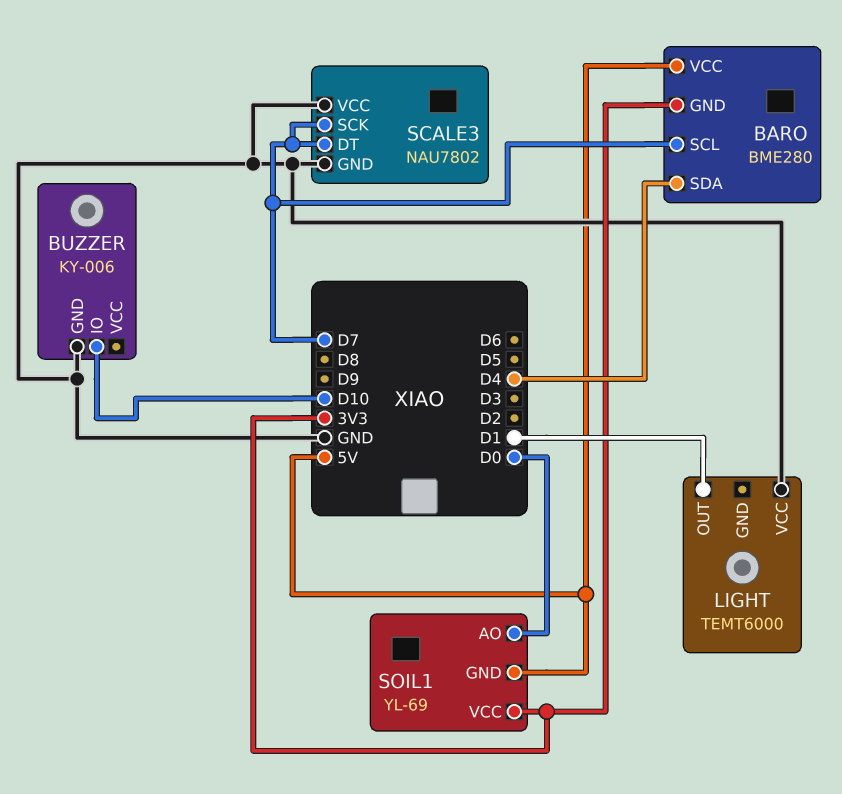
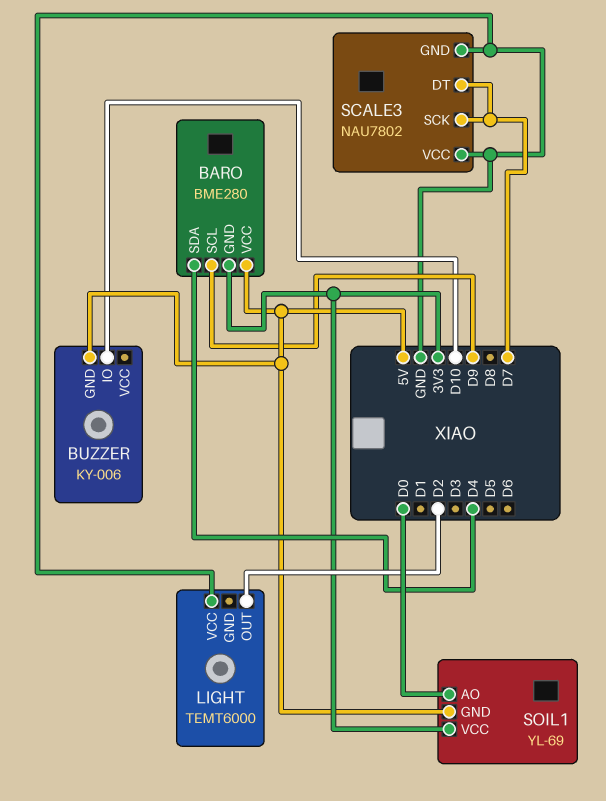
BARO pin SCL: D7 -> D9
BUZZER pin GND: GND -> 5V
LIGHT pin OUT: D1 -> D2

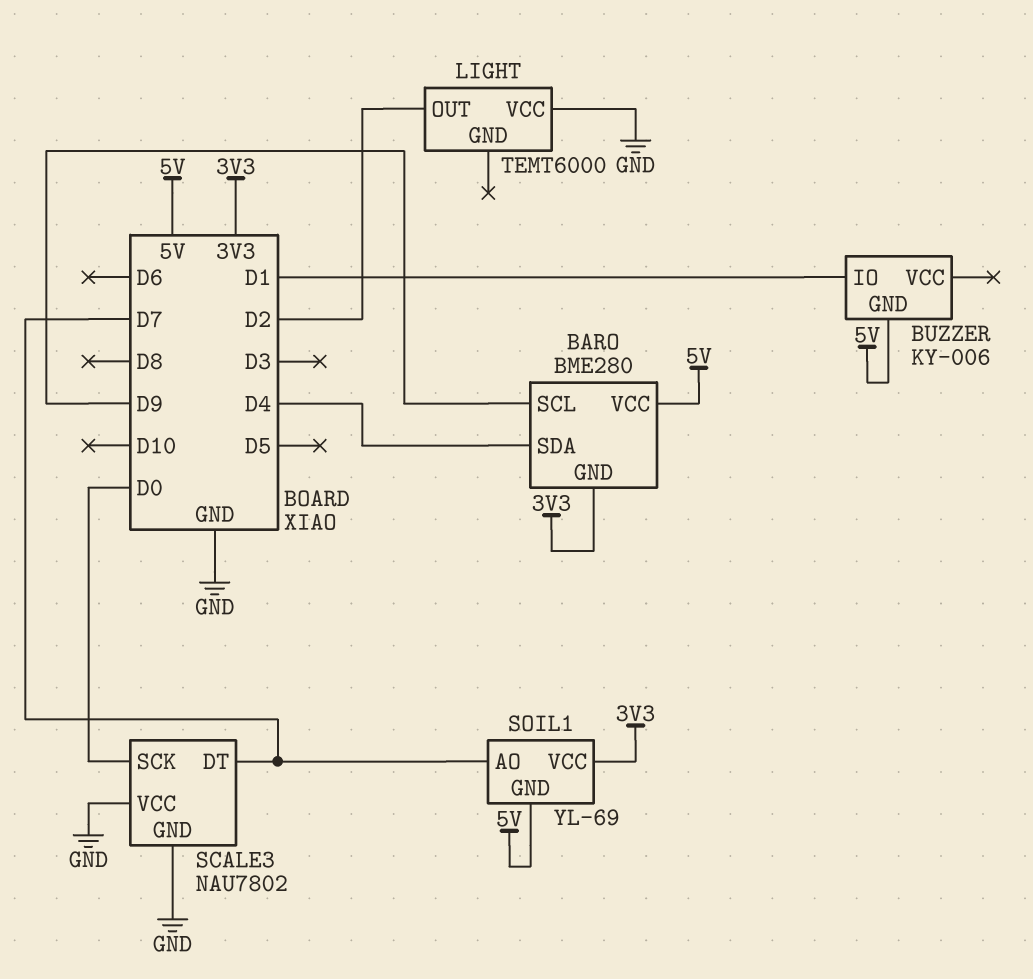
BUZZER pin IO: D10 -> D1
SCALE3 pin SCK: D7 -> D0
SOIL1 pin AO: D0 -> D7

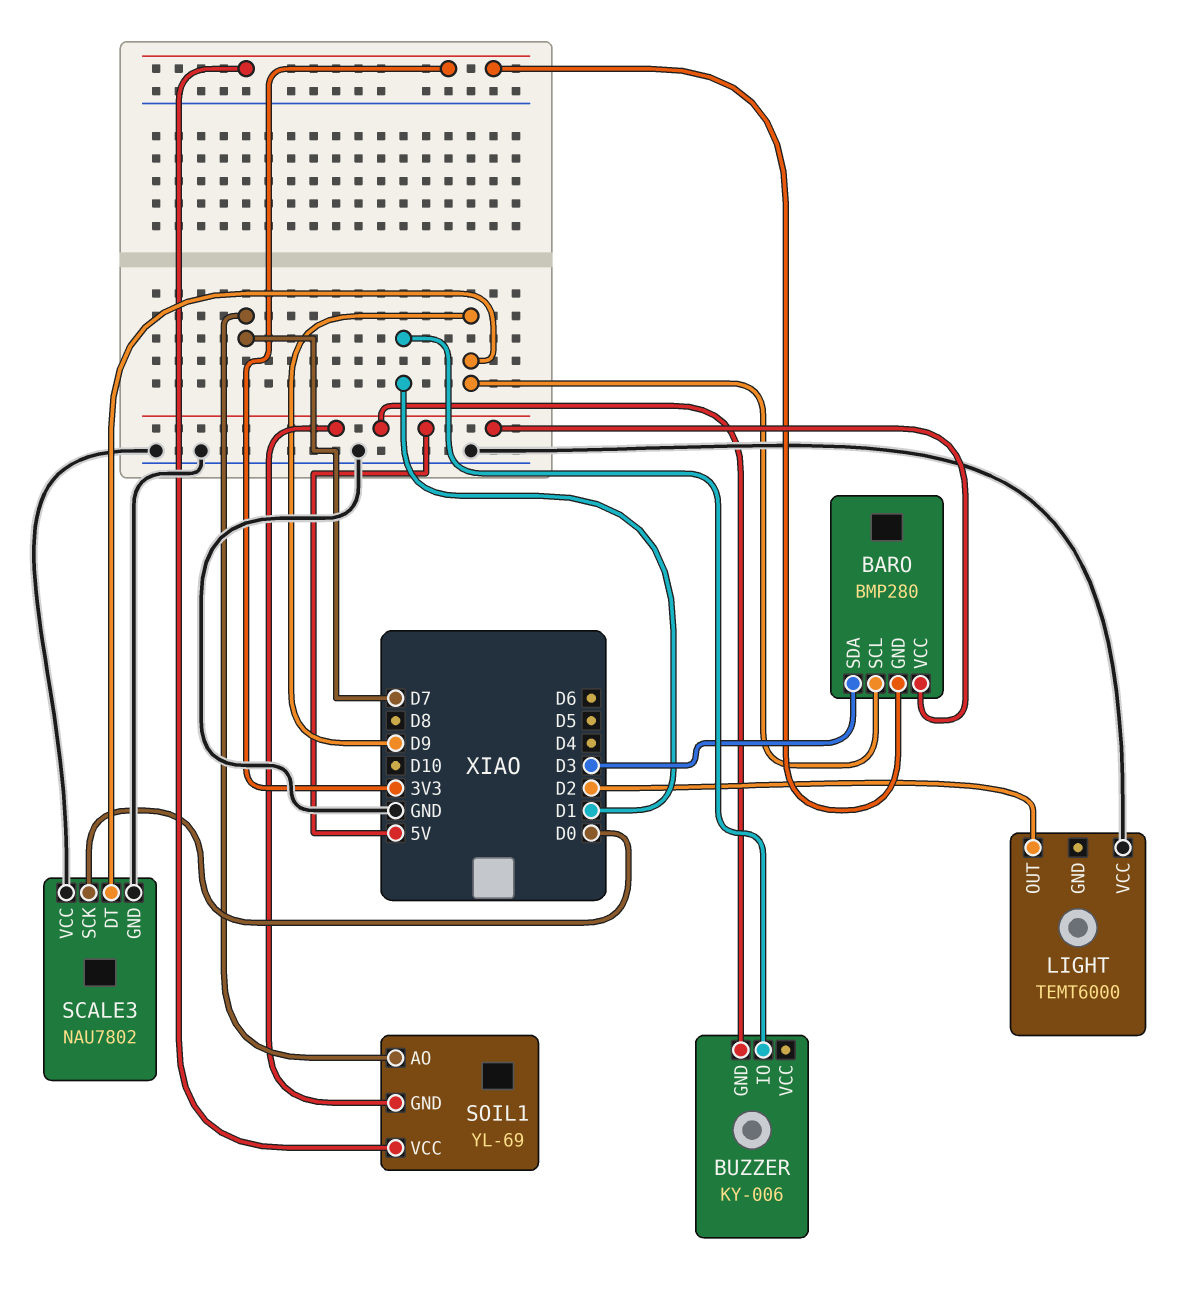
BARO: BME280 -> BMP280
BARO pin SDA: D4 -> D3
SCALE3 pin DT: D7 -> D9

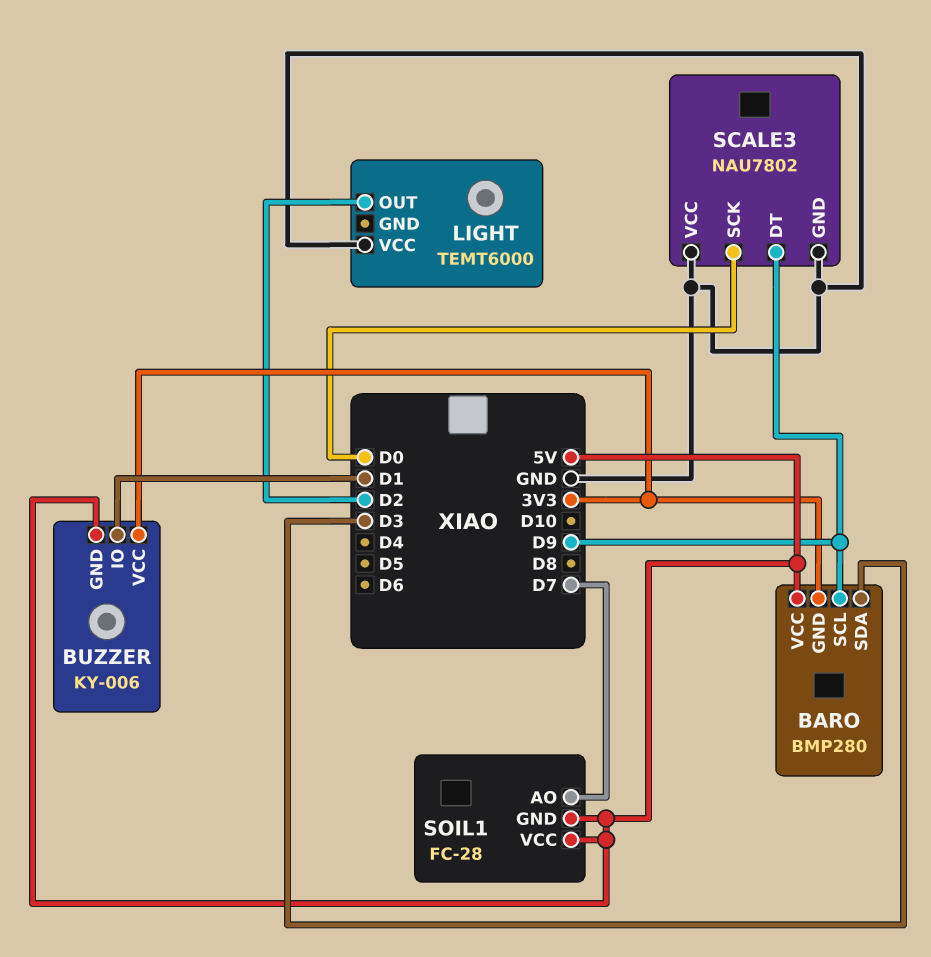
BUZZER pin VCC: none -> 3V3
SOIL1: YL-69 -> FC-28
SOIL1 pin VCC: 3V3 -> 5V

